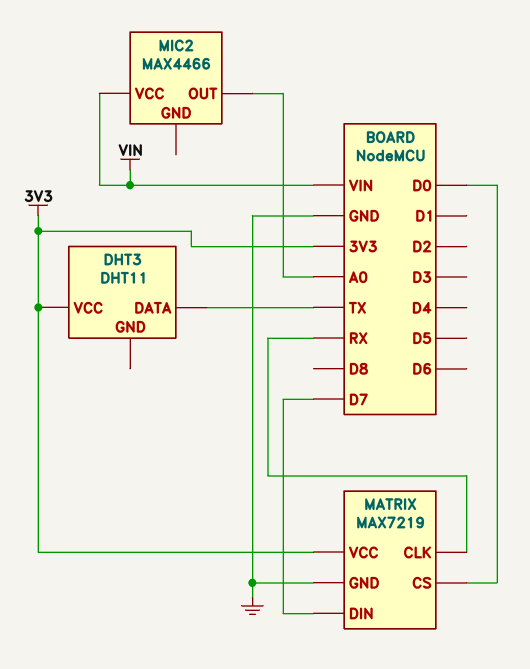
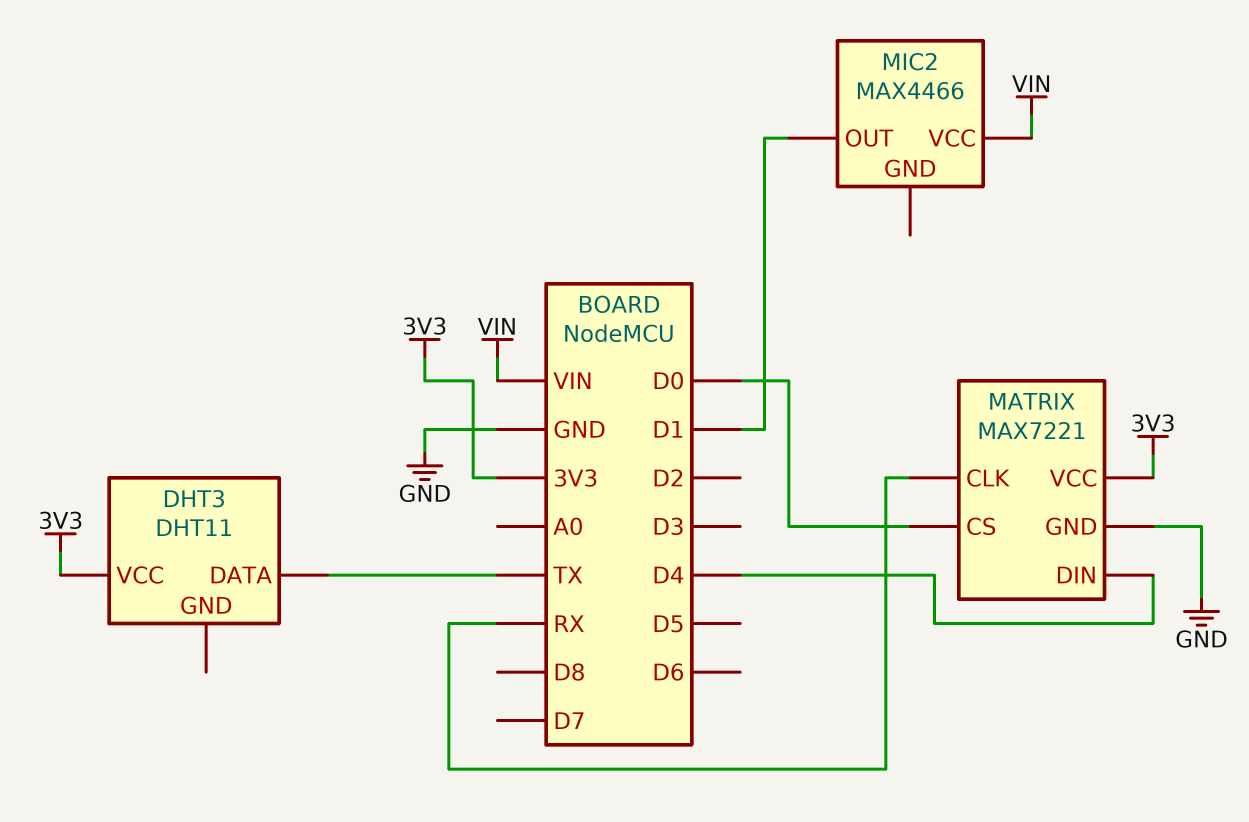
MATRIX: MAX7219 -> MAX7221
MATRIX pin DIN: D7 -> D4
MIC2 pin OUT: A0 -> D1

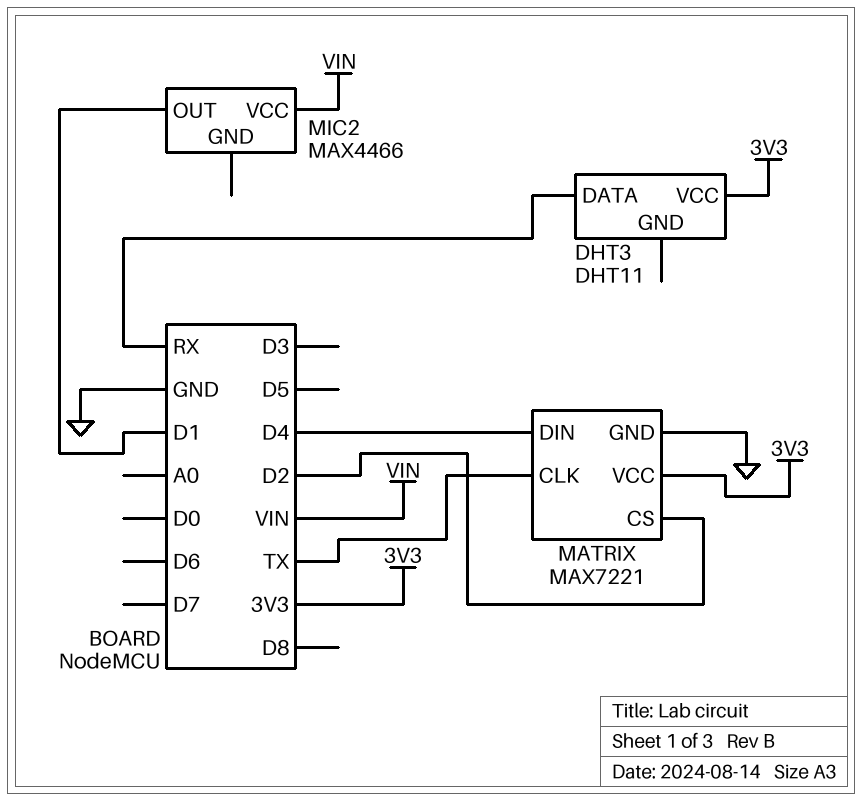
DHT3 pin DATA: TX -> RX
MATRIX pin CLK: RX -> TX
MATRIX pin CS: D0 -> D2

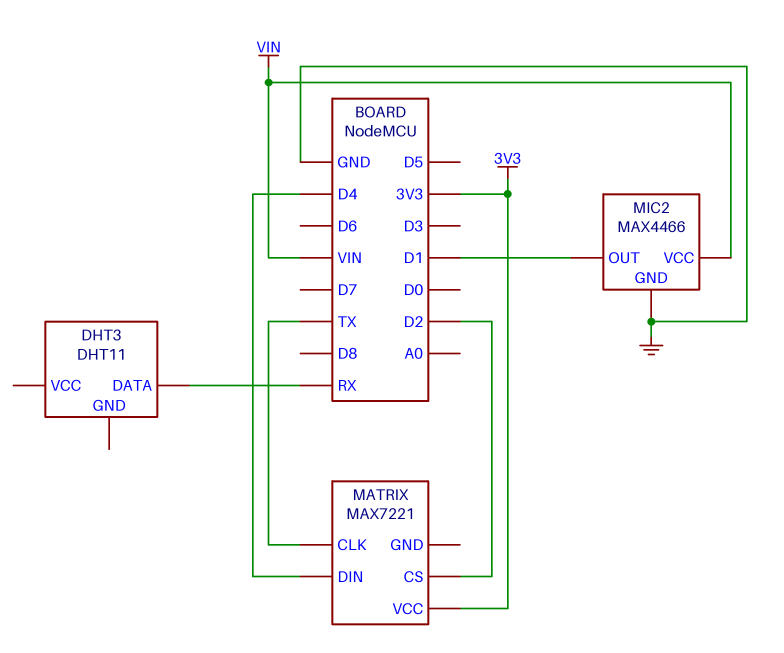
DHT3 pin VCC: 3V3 -> none
MATRIX pin GND: GND -> none
MIC2 pin GND: none -> GND

